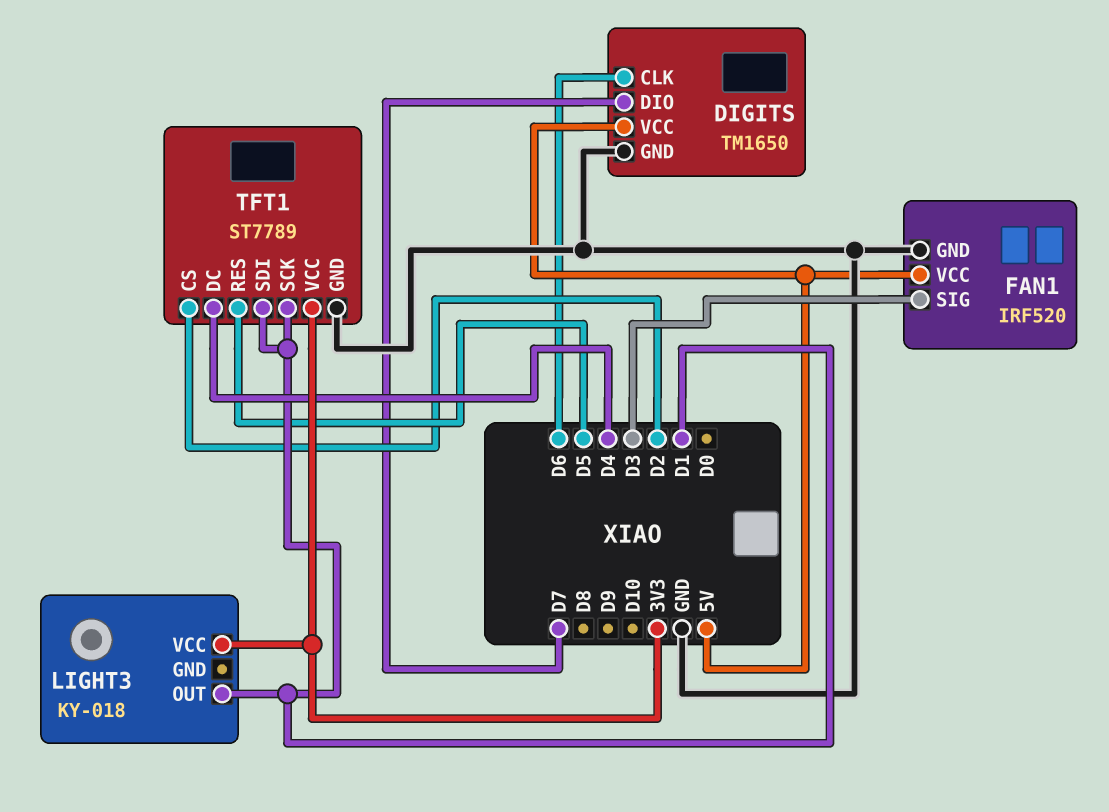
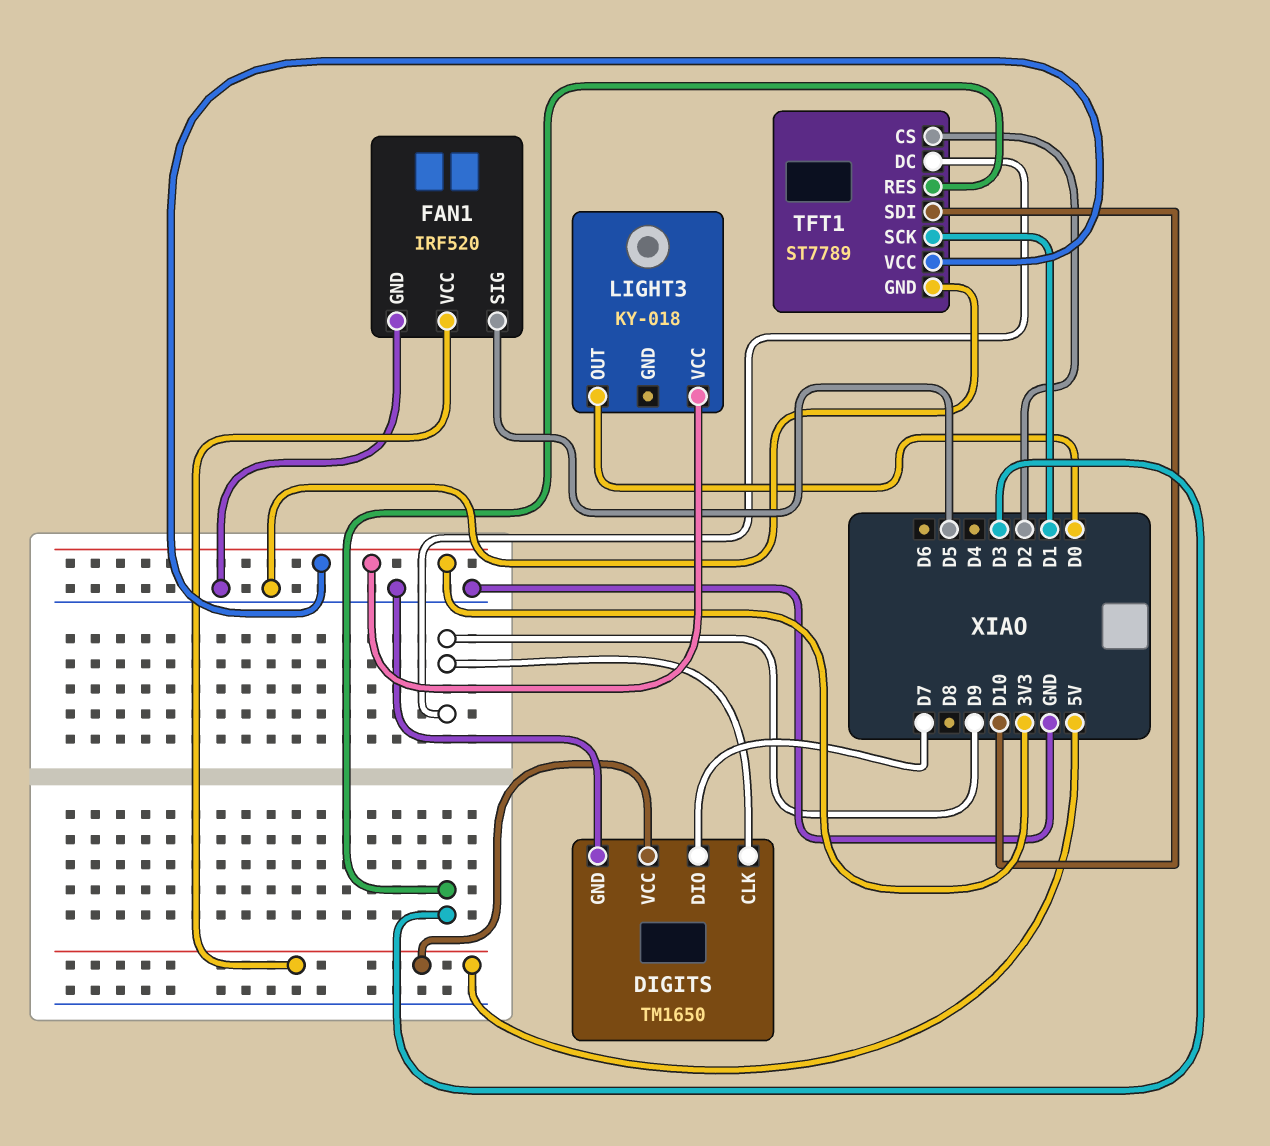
DIGITS pin CLK: D6 -> D9
FAN1 pin SIG: D3 -> D5
LIGHT3 pin OUT: D1 -> D0
TFT1 pin DC: D4 -> D9
TFT1 pin RES: D5 -> D3
TFT1 pin SDI: D1 -> D10

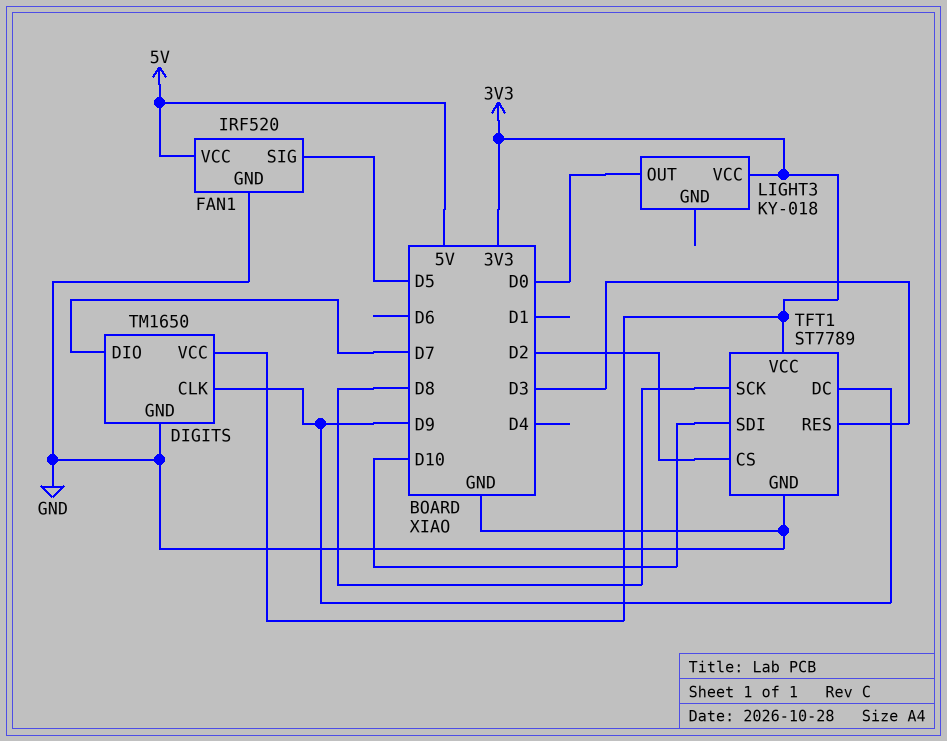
DIGITS pin VCC: 5V -> 3V3
TFT1 pin SCK: D1 -> D8

